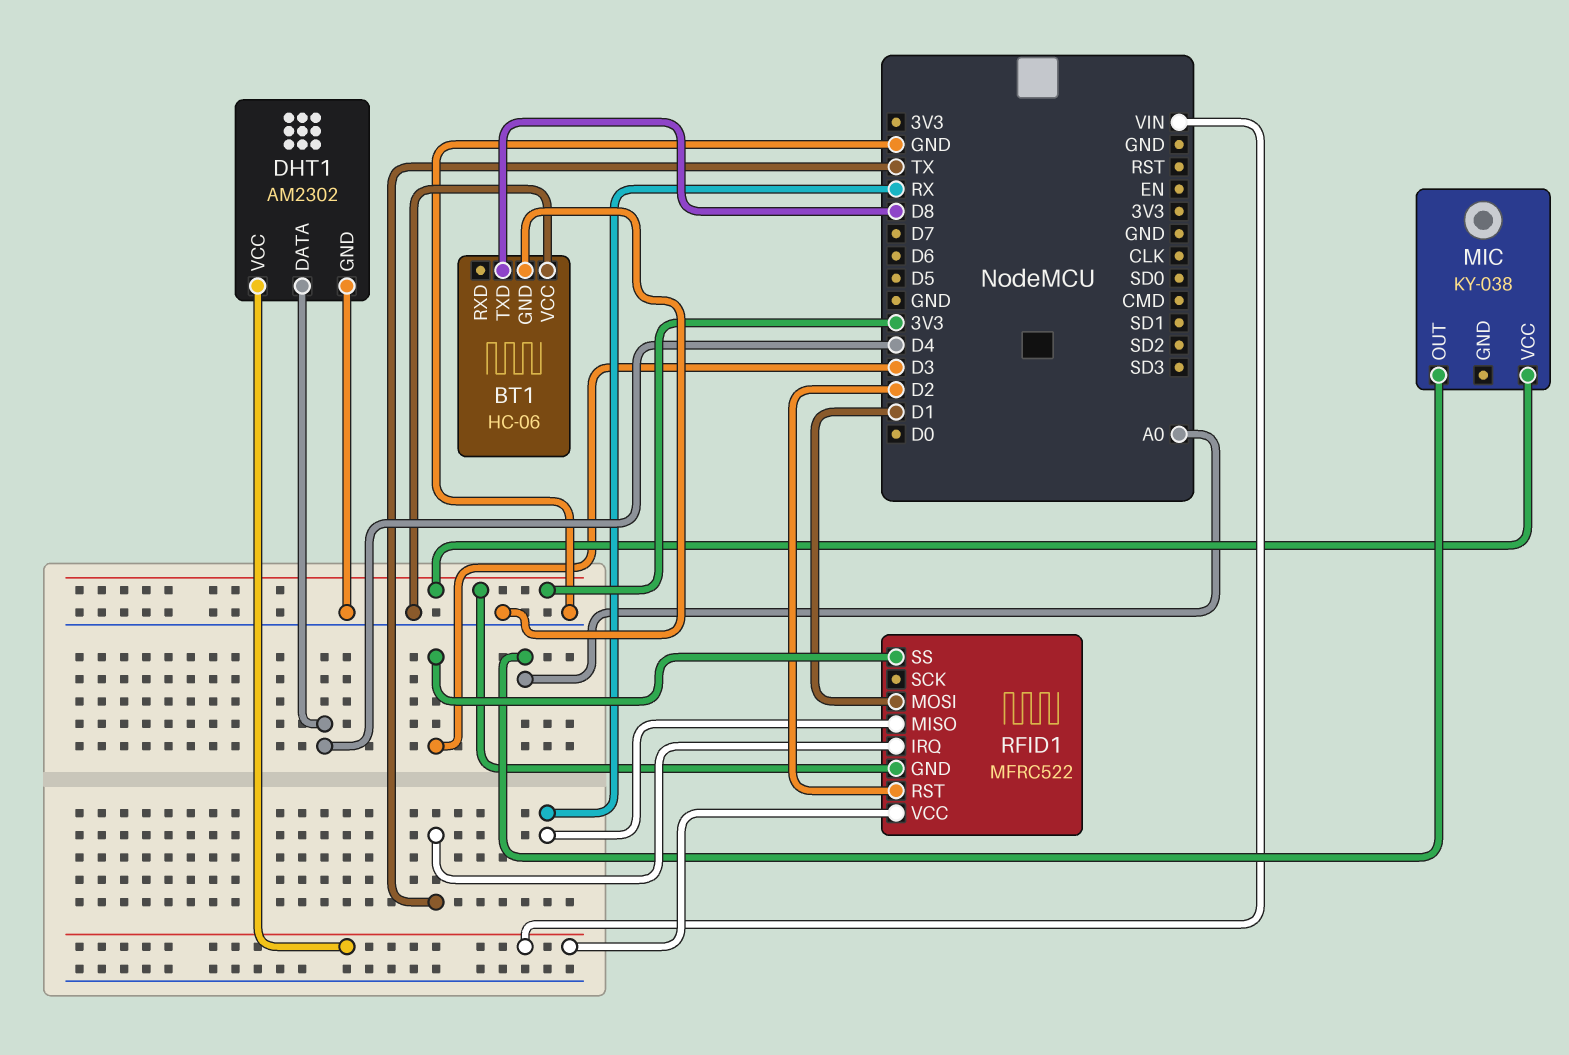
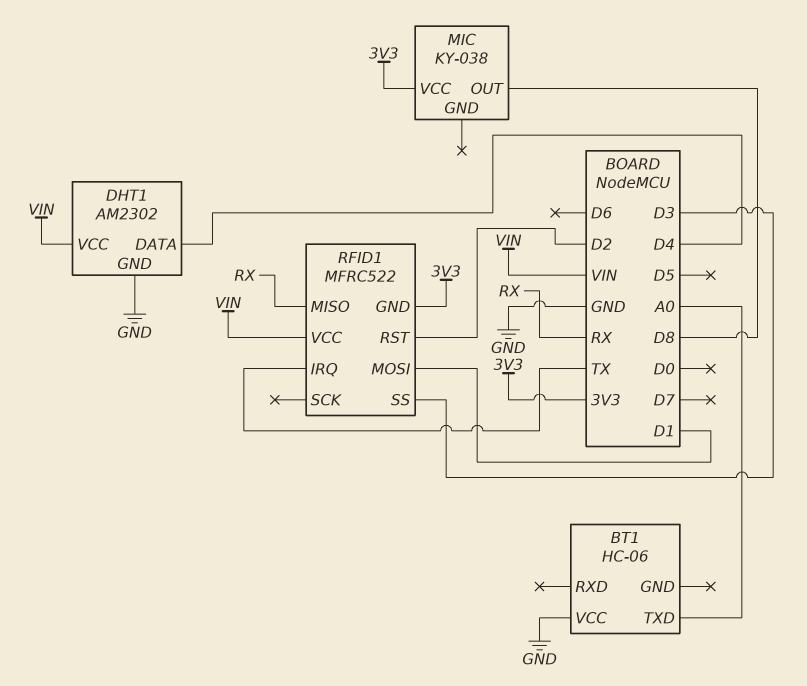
BT1 pin GND: GND -> none
BT1 pin TXD: D8 -> A0
MIC pin OUT: A0 -> D8

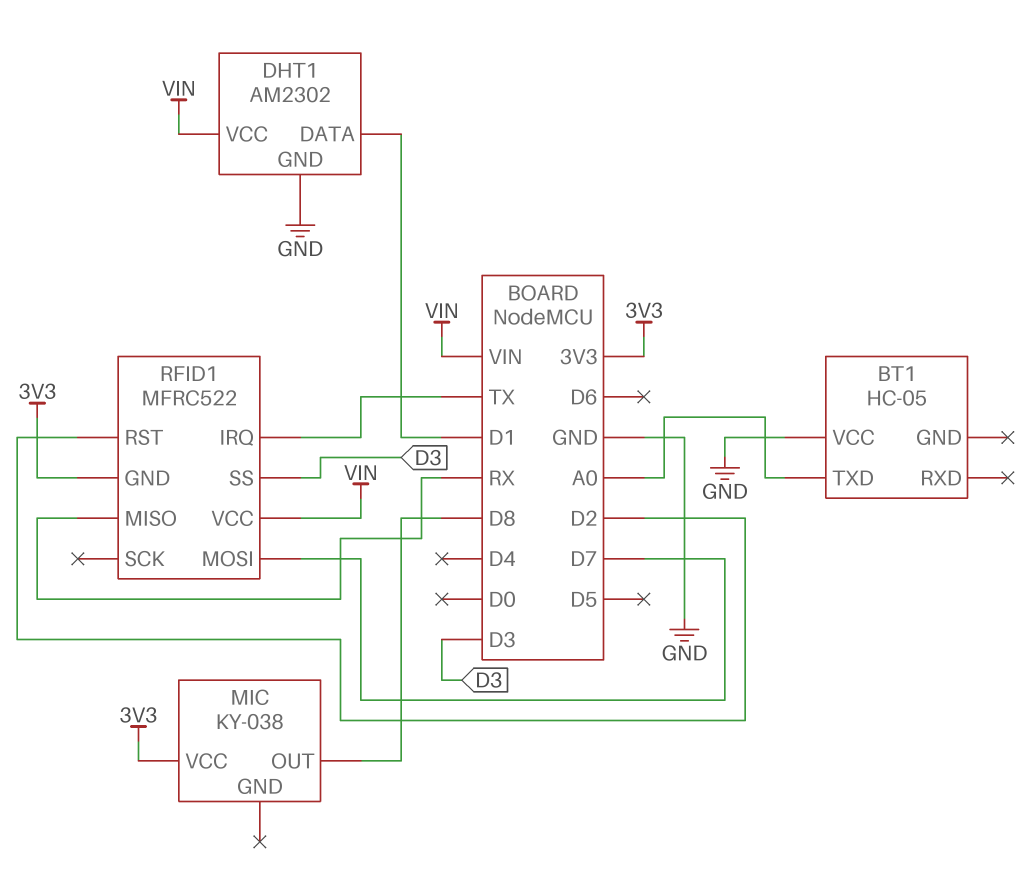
BT1: HC-06 -> HC-05
DHT1 pin DATA: D4 -> D1
RFID1 pin MOSI: D1 -> D7

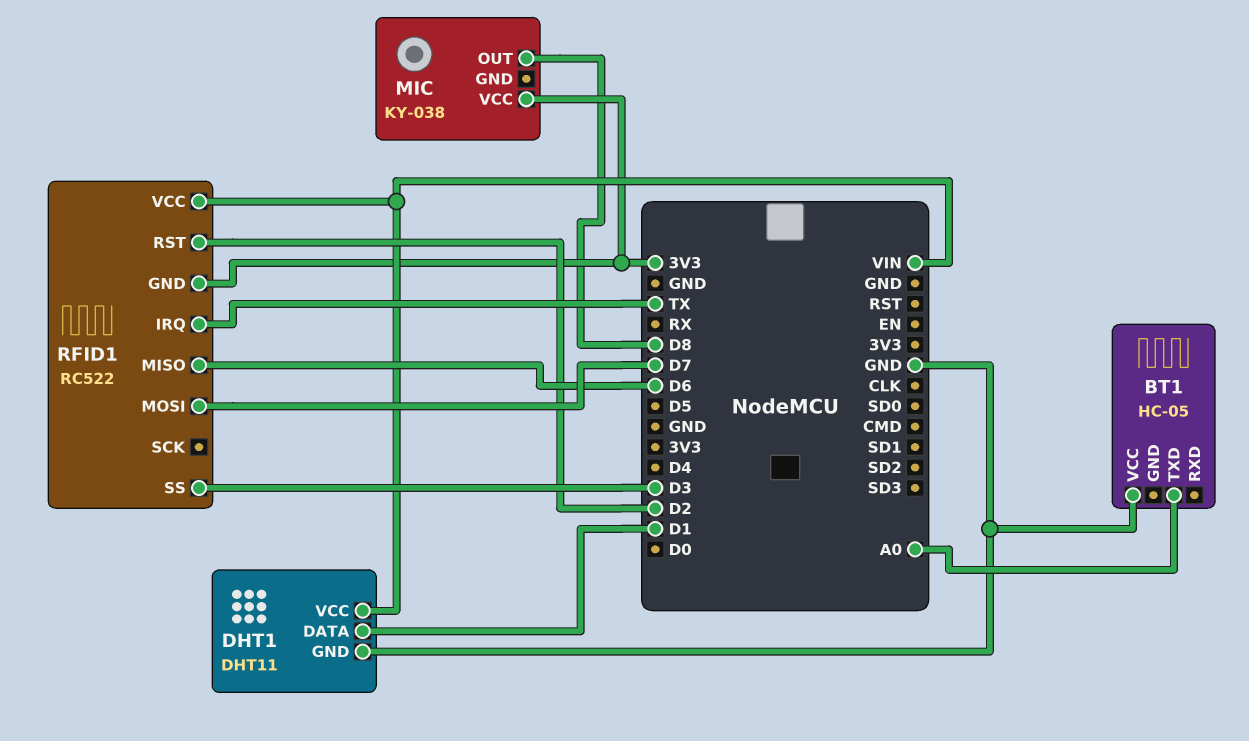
DHT1: AM2302 -> DHT11
RFID1: MFRC522 -> RC522
RFID1 pin MISO: RX -> D6

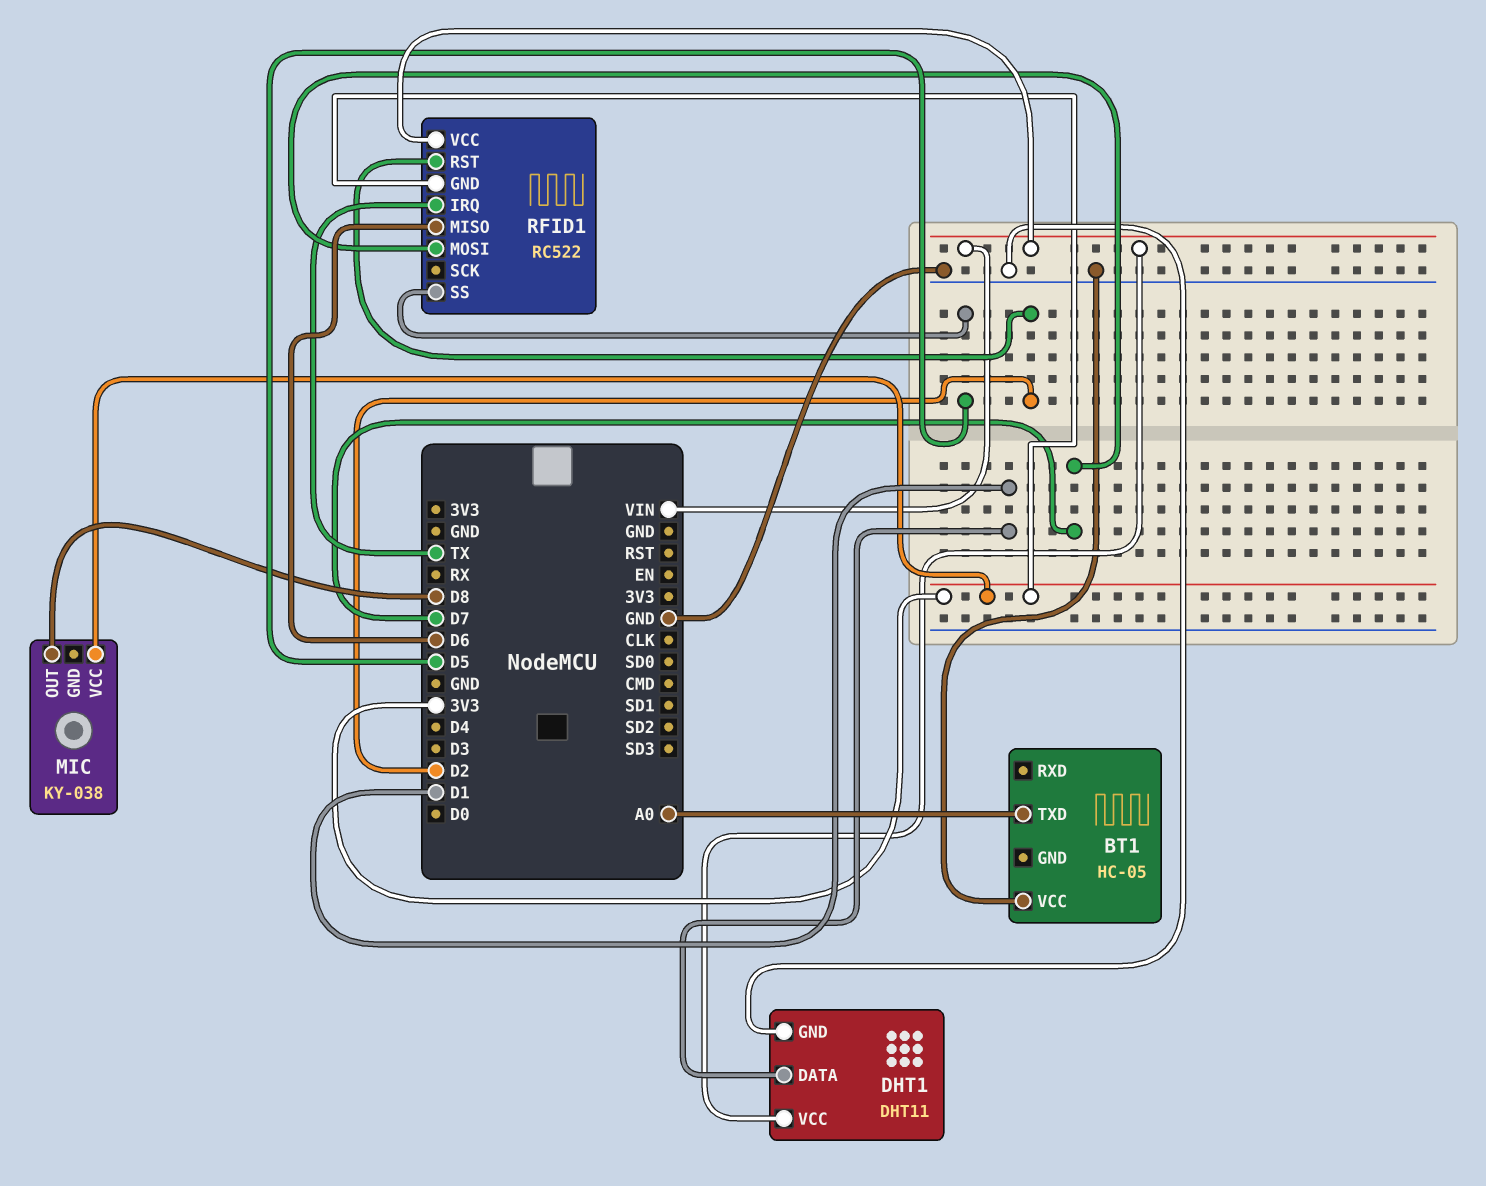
RFID1 pin SS: D3 -> D5

